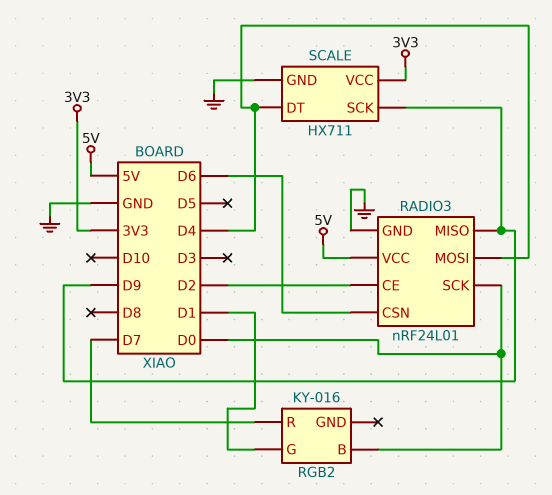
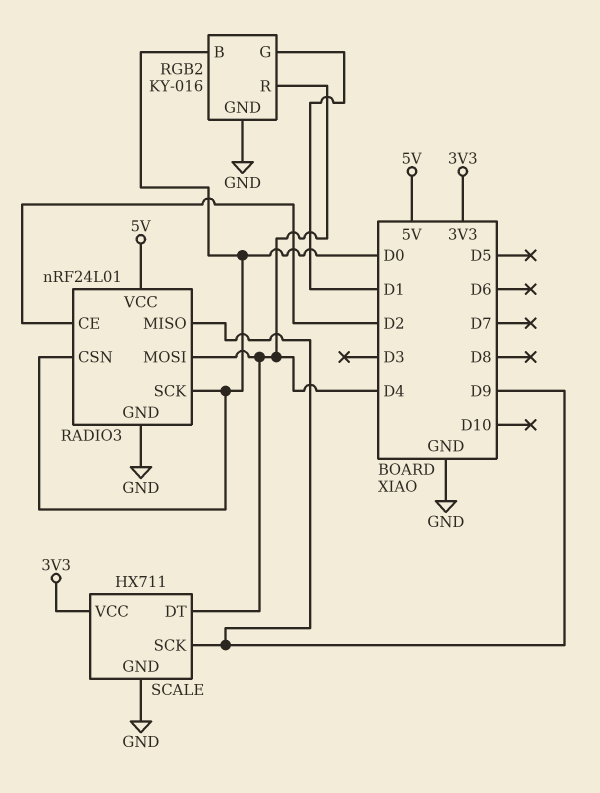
RADIO3 pin CSN: D6 -> D0
RGB2 pin GND: none -> GND
RGB2 pin R: D7 -> D4

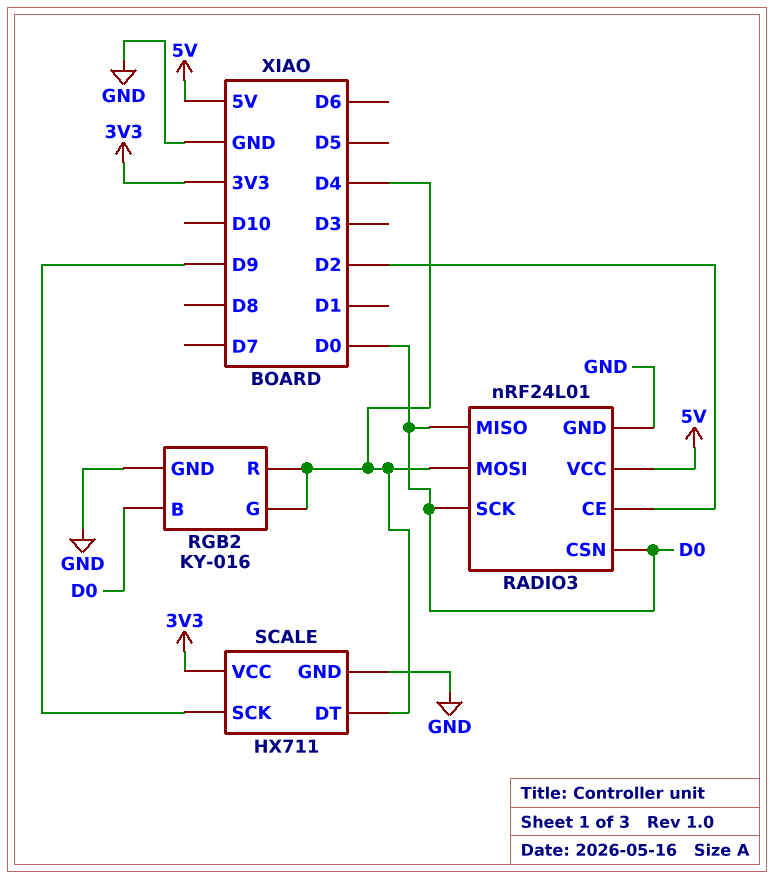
RADIO3 pin MISO: D9 -> D0
RGB2 pin G: D1 -> D4

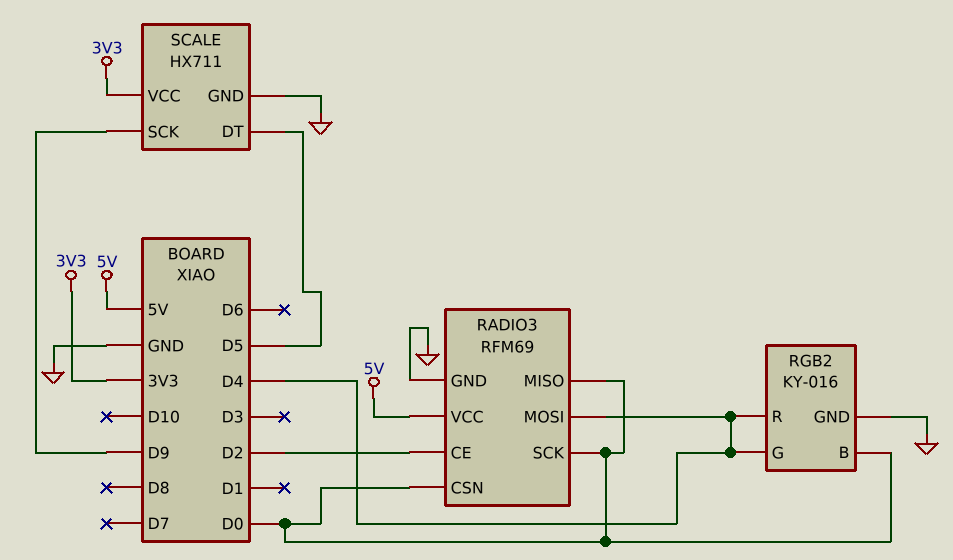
RADIO3: nRF24L01 -> RFM69
SCALE pin DT: D4 -> D5

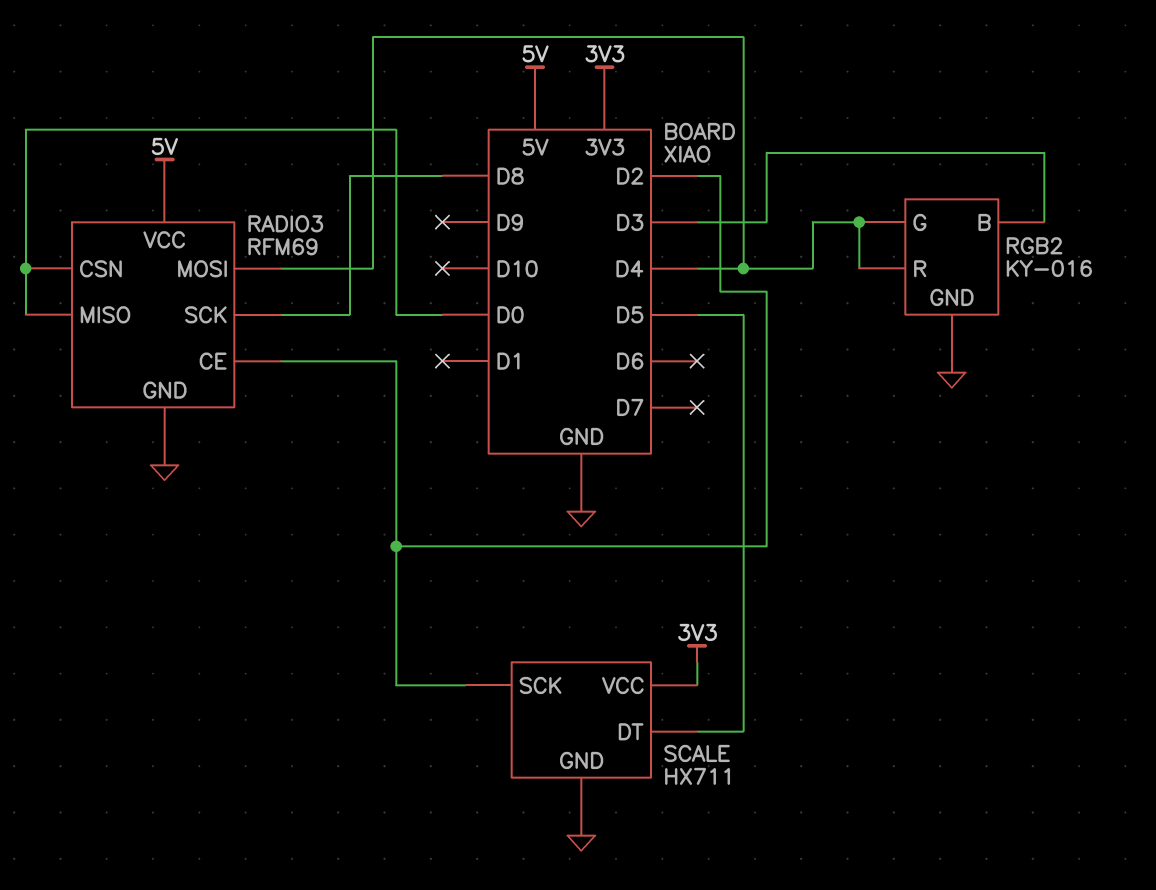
RADIO3 pin SCK: D0 -> D8
RGB2 pin B: D0 -> D3
SCALE pin SCK: D9 -> D2

